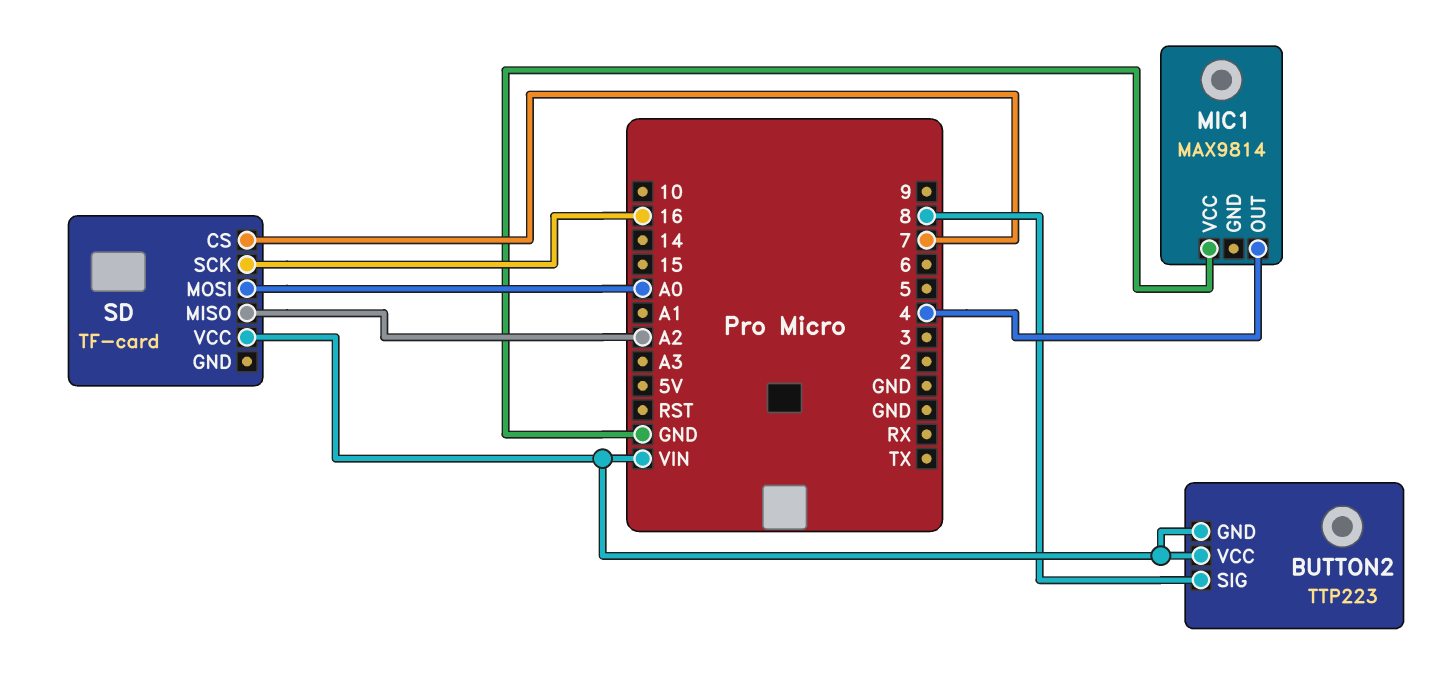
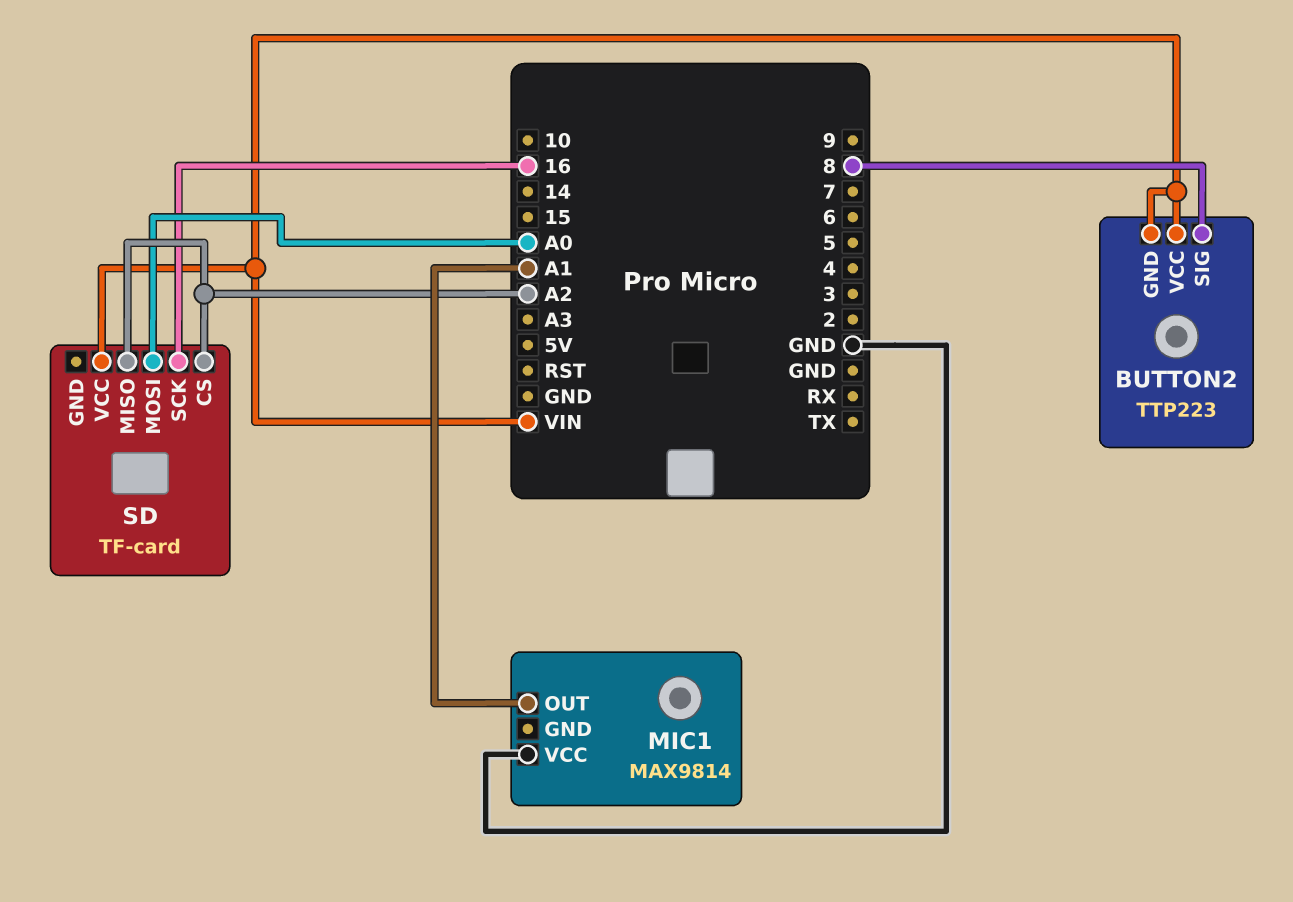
MIC1 pin OUT: 4 -> A1
SD pin CS: 7 -> A2

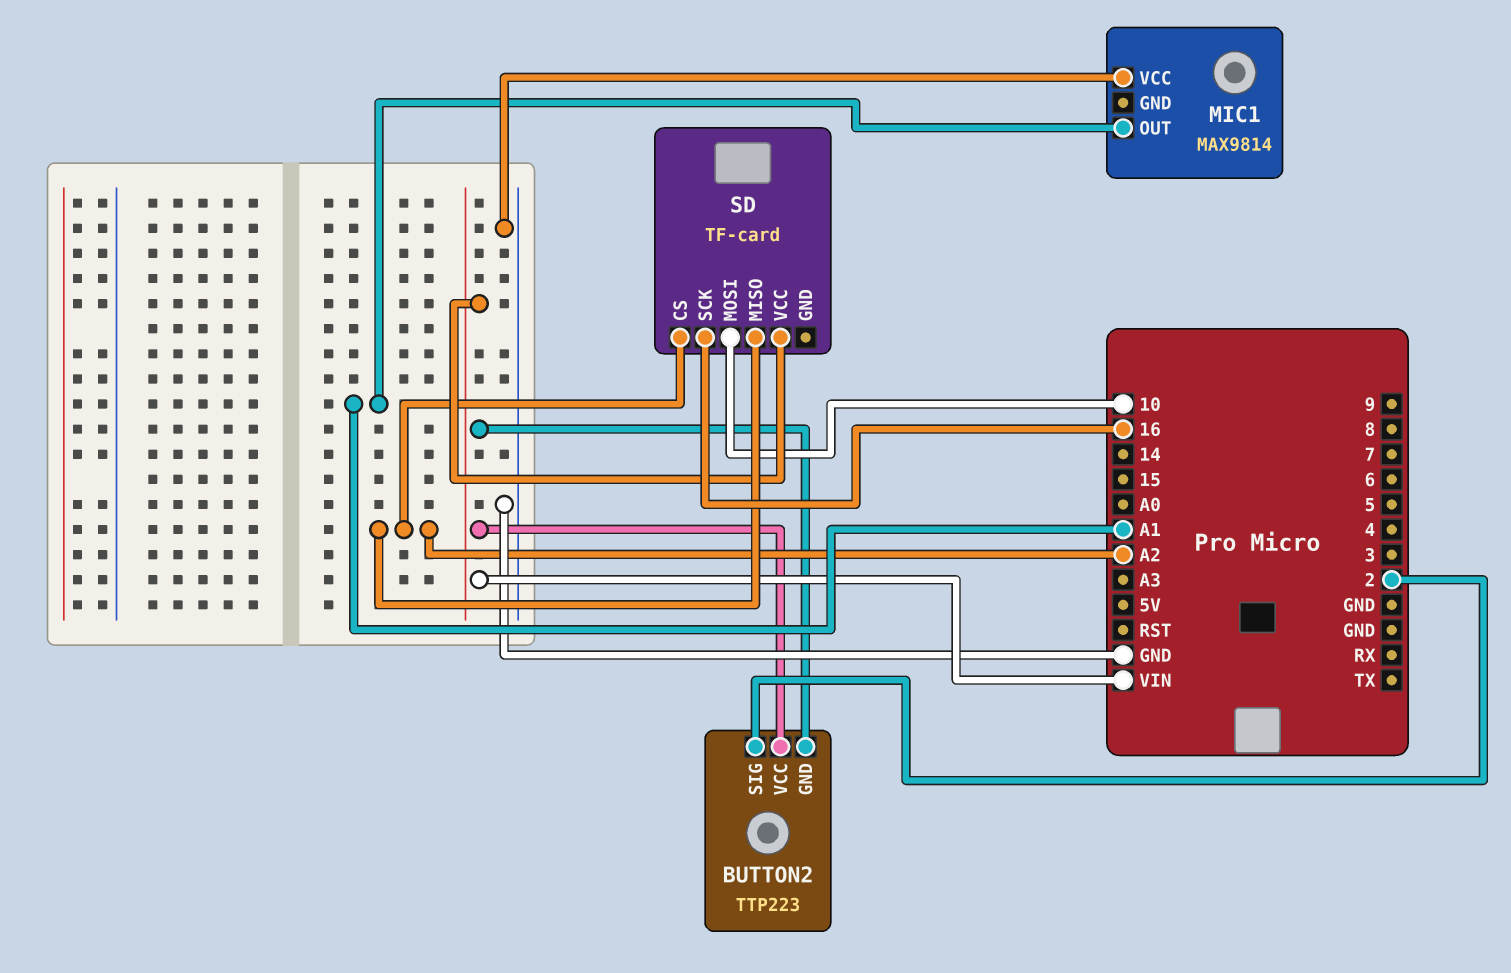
BUTTON2 pin SIG: 8 -> 2
SD pin MOSI: A0 -> 10

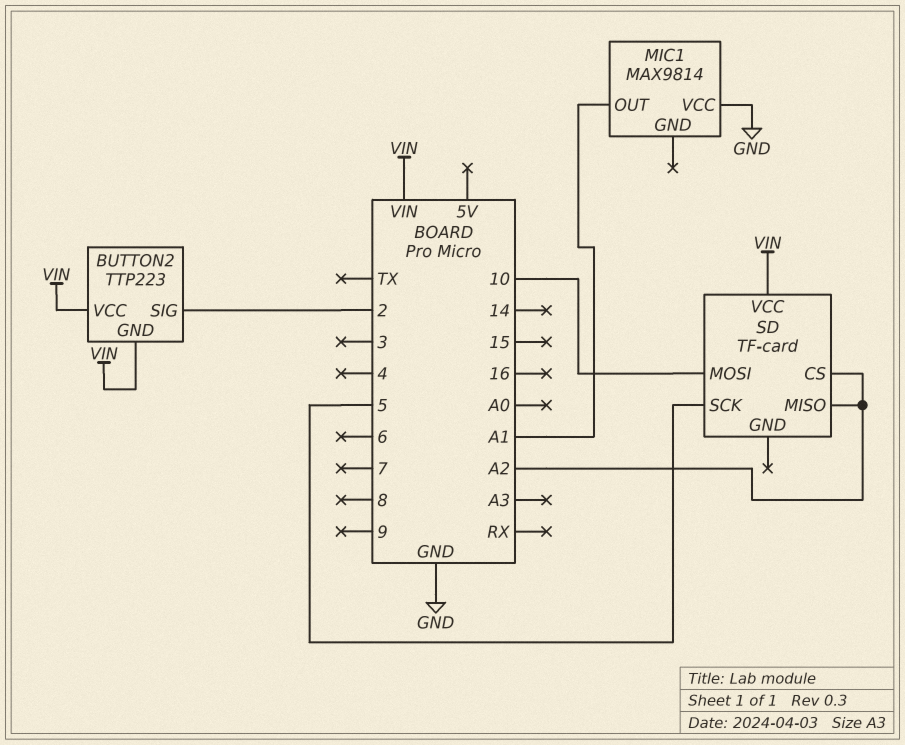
SD pin SCK: 16 -> 5

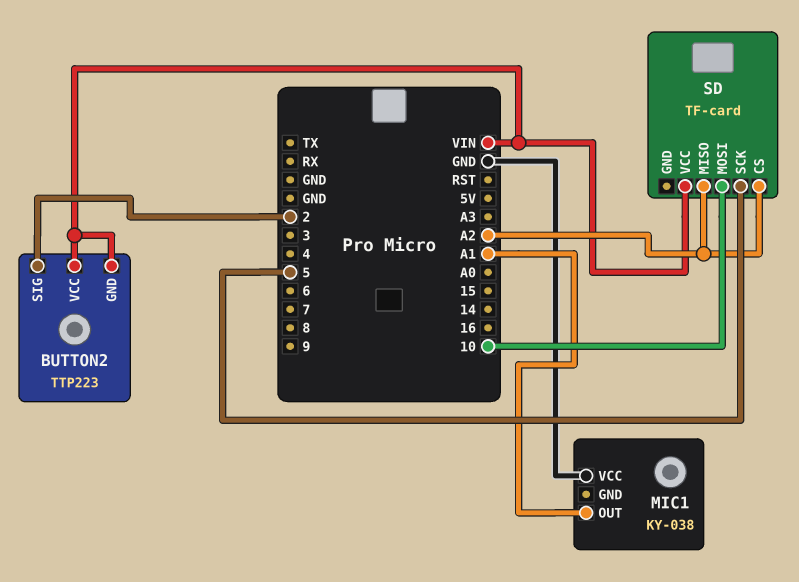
MIC1: MAX9814 -> KY-038

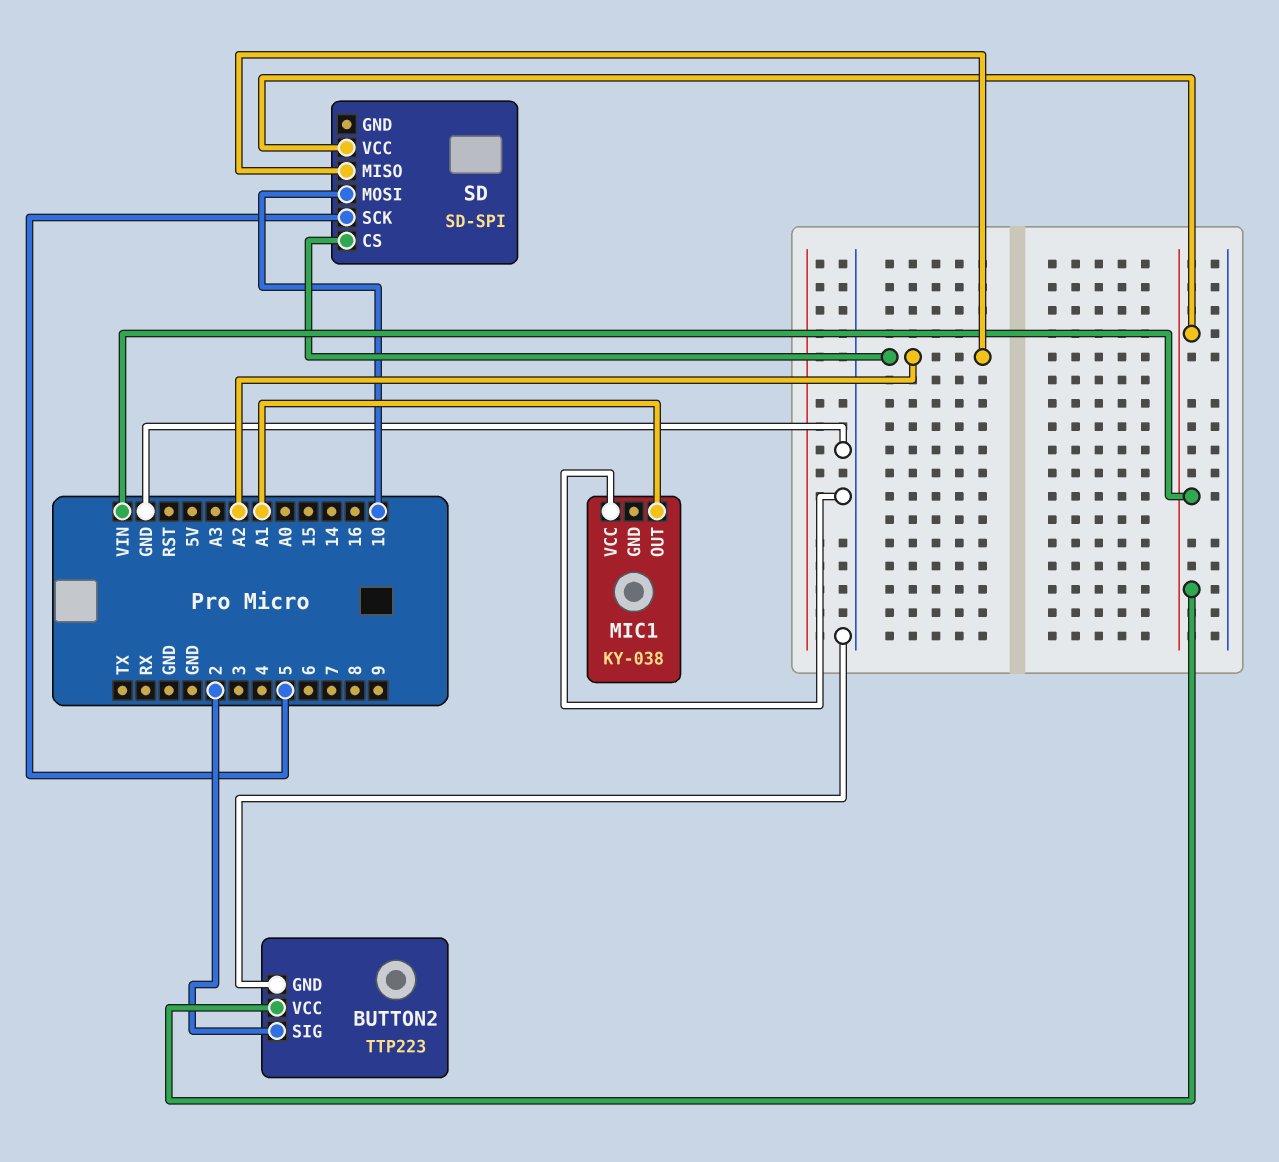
BUTTON2 pin GND: VIN -> GND
SD: TF-card -> SD-SPI

